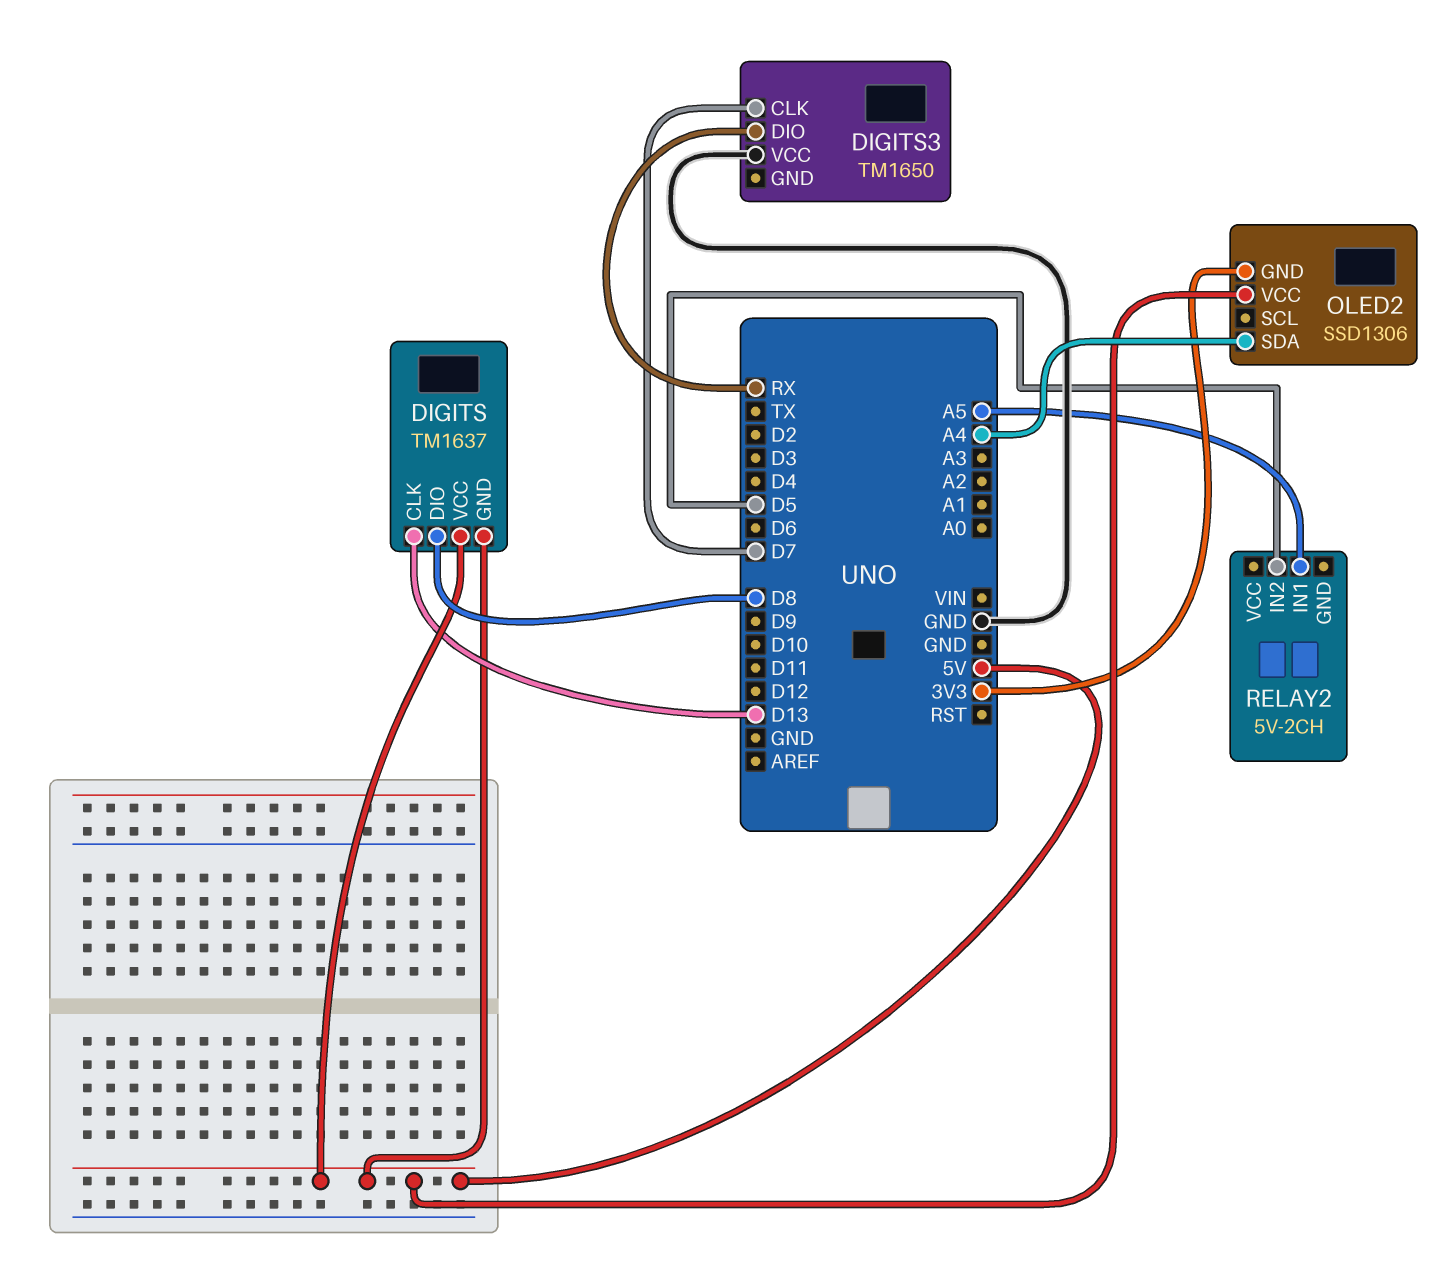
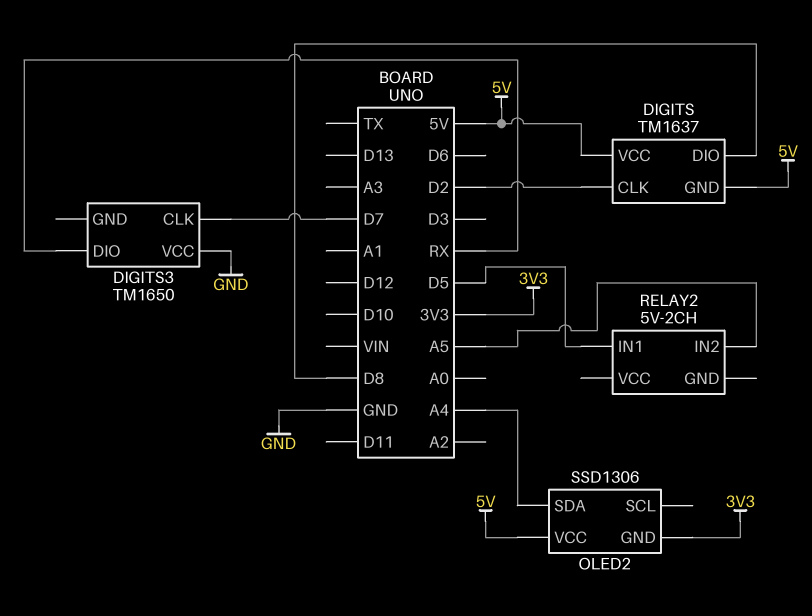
DIGITS pin CLK: D13 -> D2
RELAY2 pin IN1: A5 -> D5
RELAY2 pin IN2: D5 -> A5

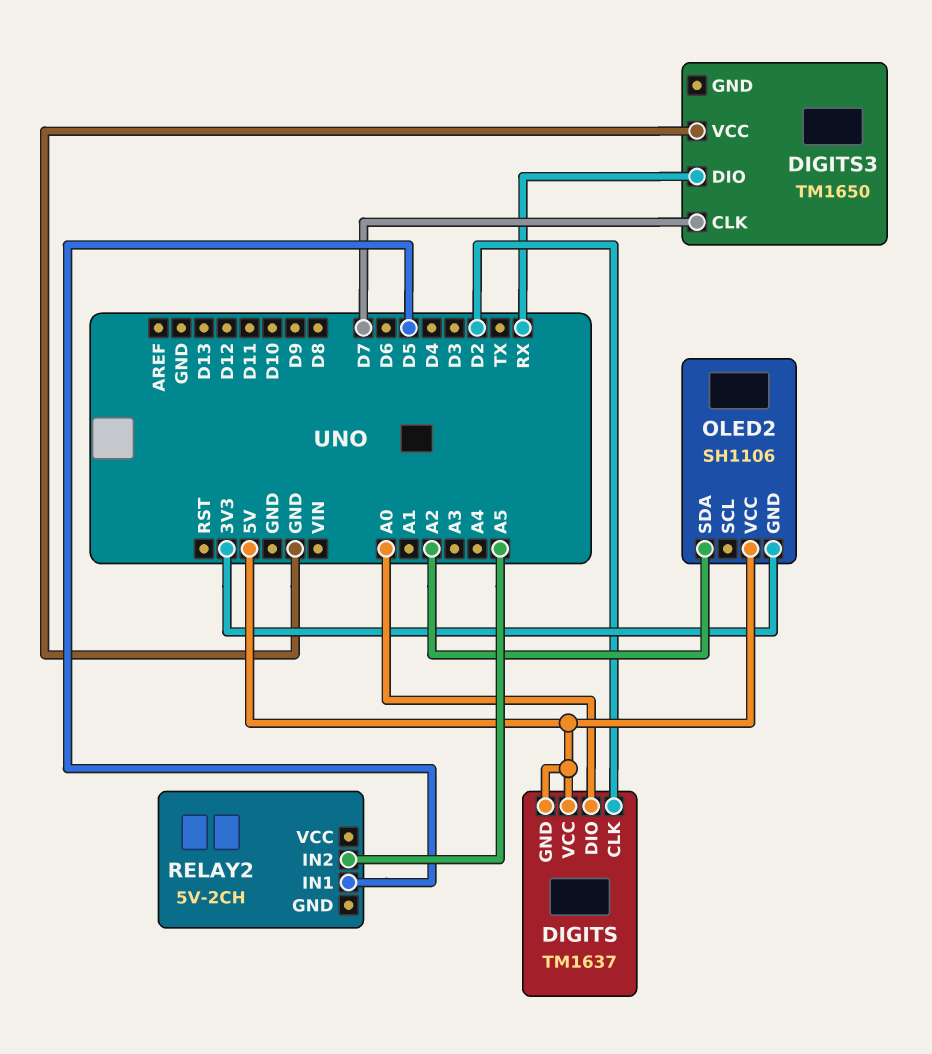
DIGITS pin DIO: D8 -> A0
OLED2: SSD1306 -> SH1106
OLED2 pin SDA: A4 -> A2

